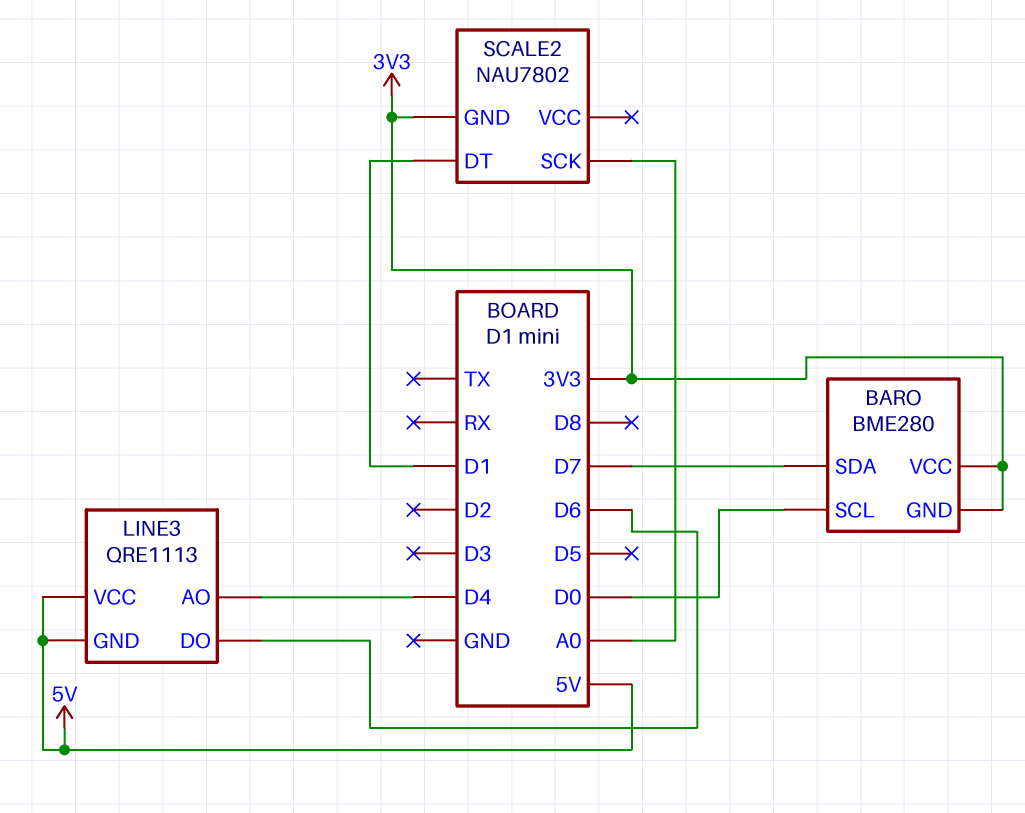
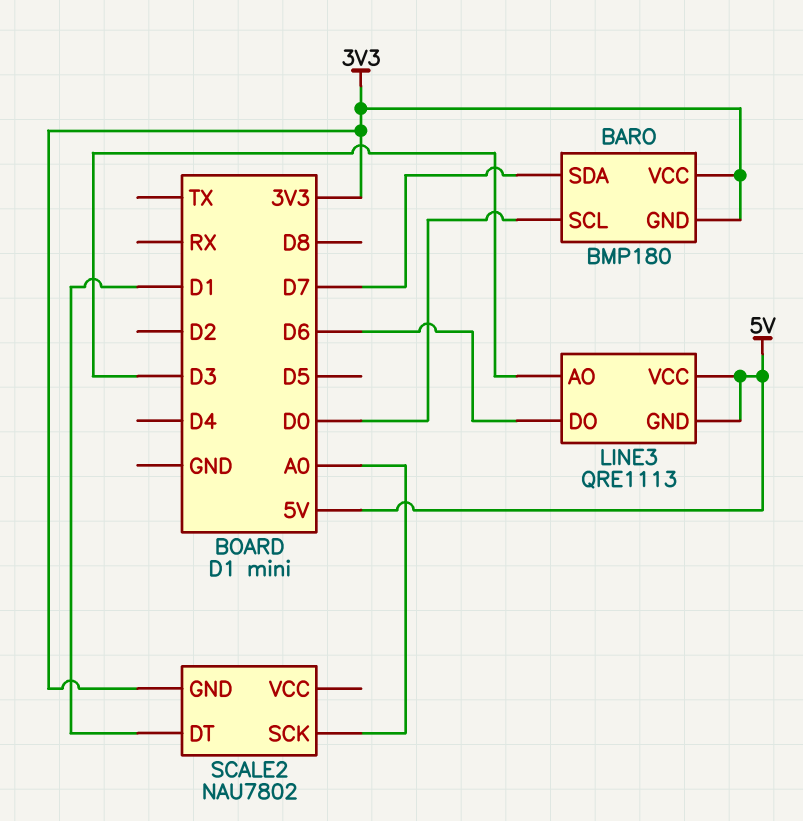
BARO: BME280 -> BMP180
LINE3 pin AO: D4 -> D3

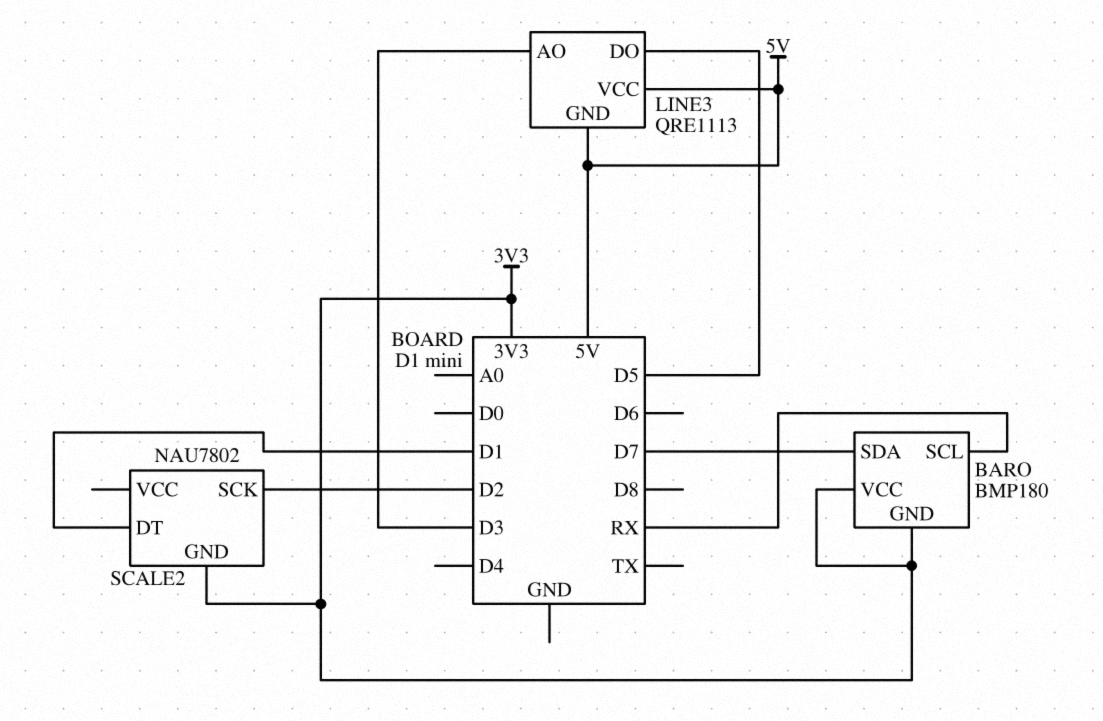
BARO pin SCL: D0 -> RX
LINE3 pin DO: D6 -> D5
SCALE2 pin SCK: A0 -> D2

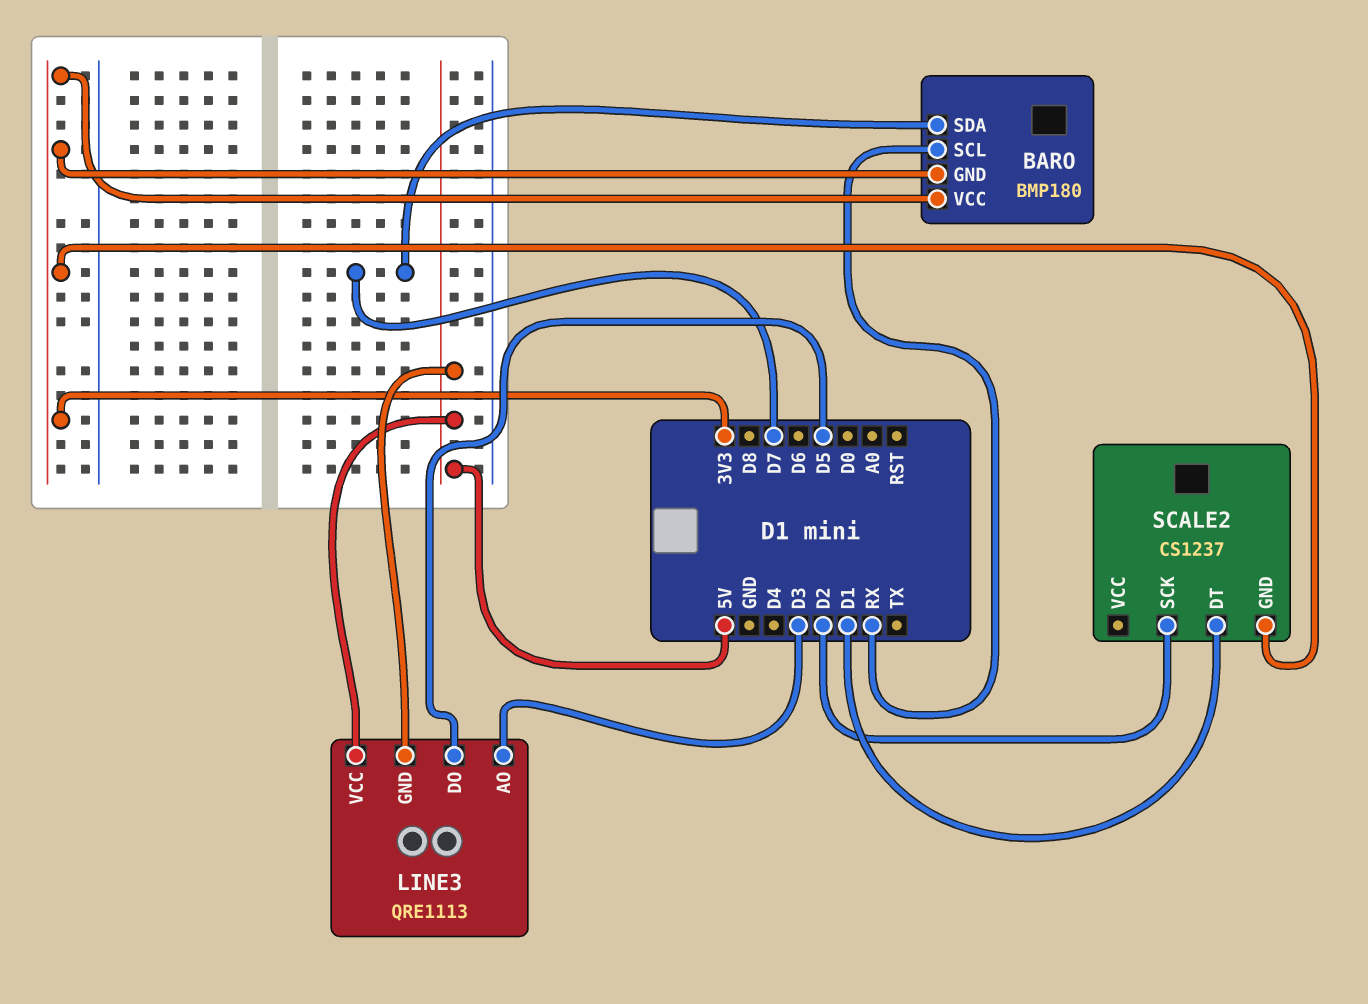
SCALE2: NAU7802 -> CS1237

